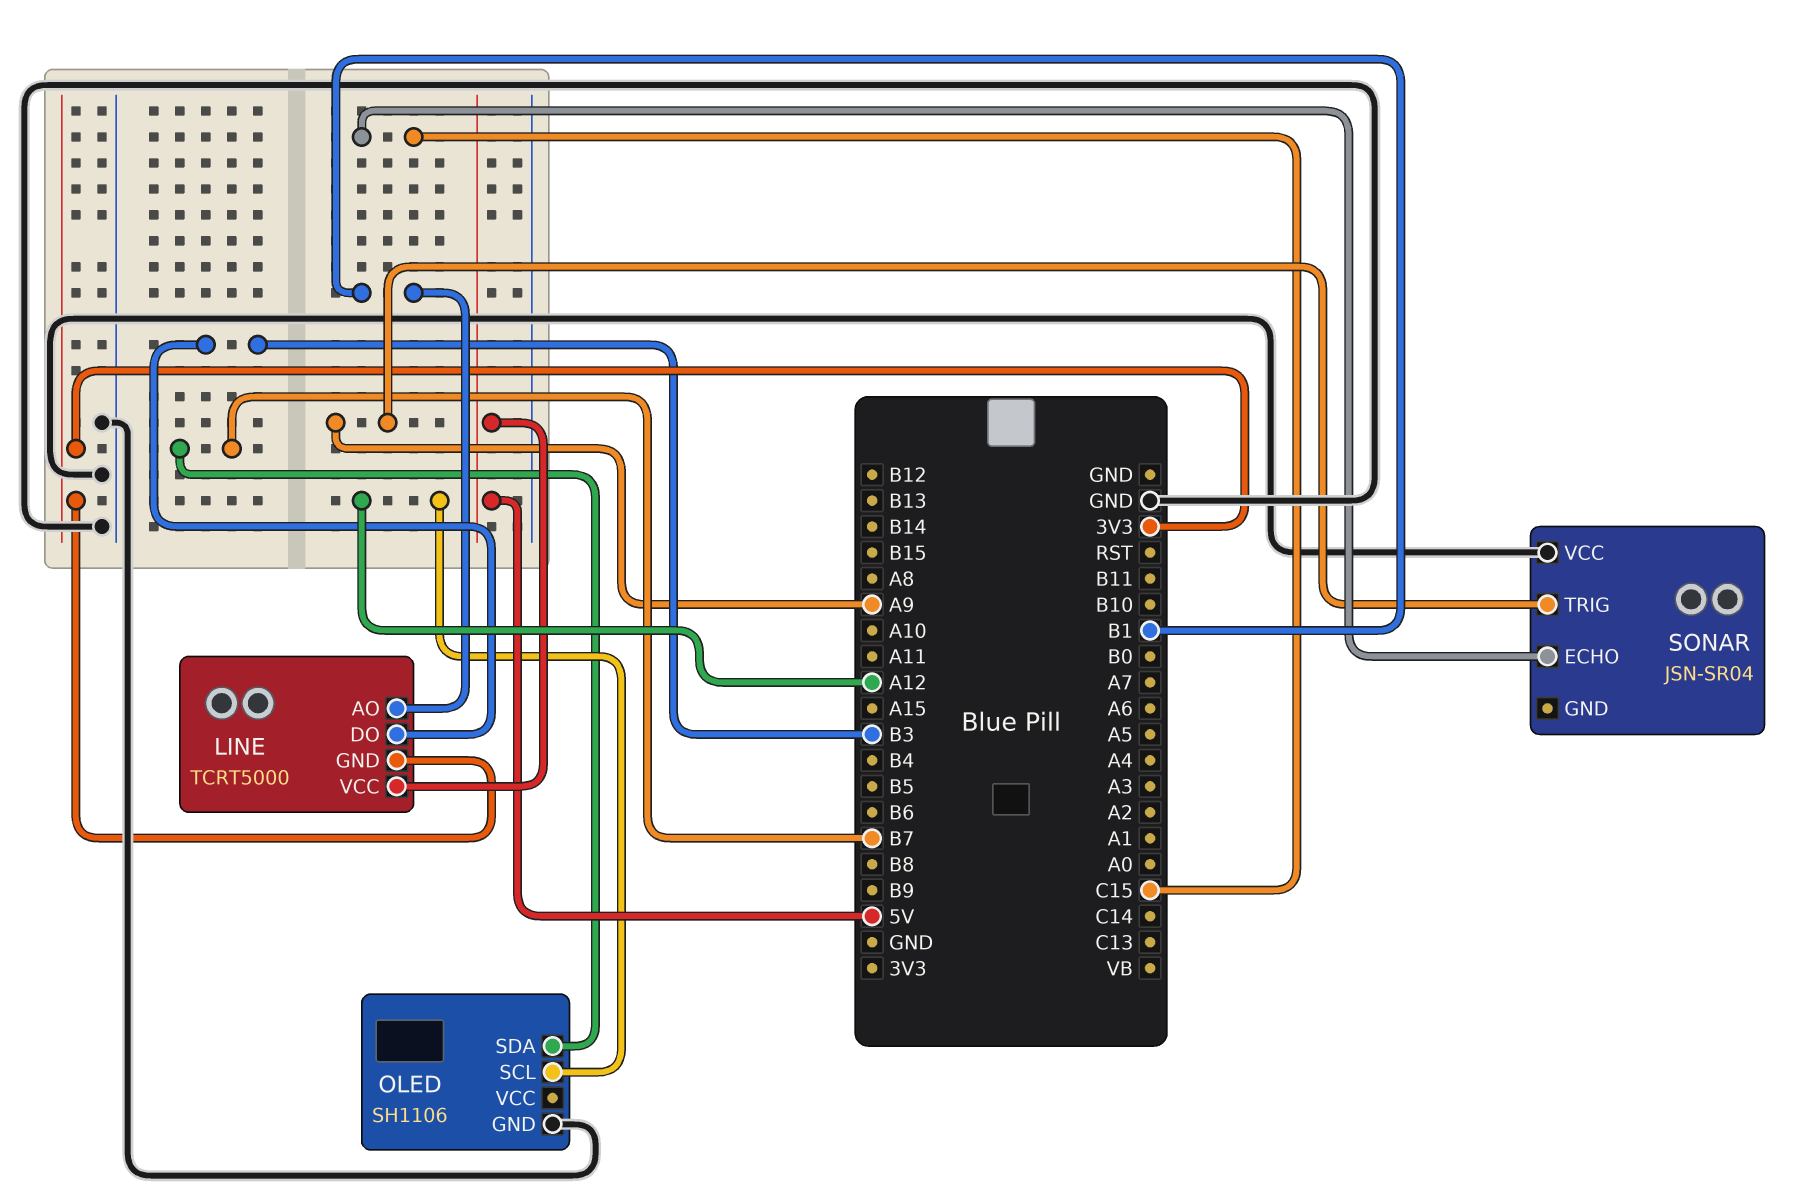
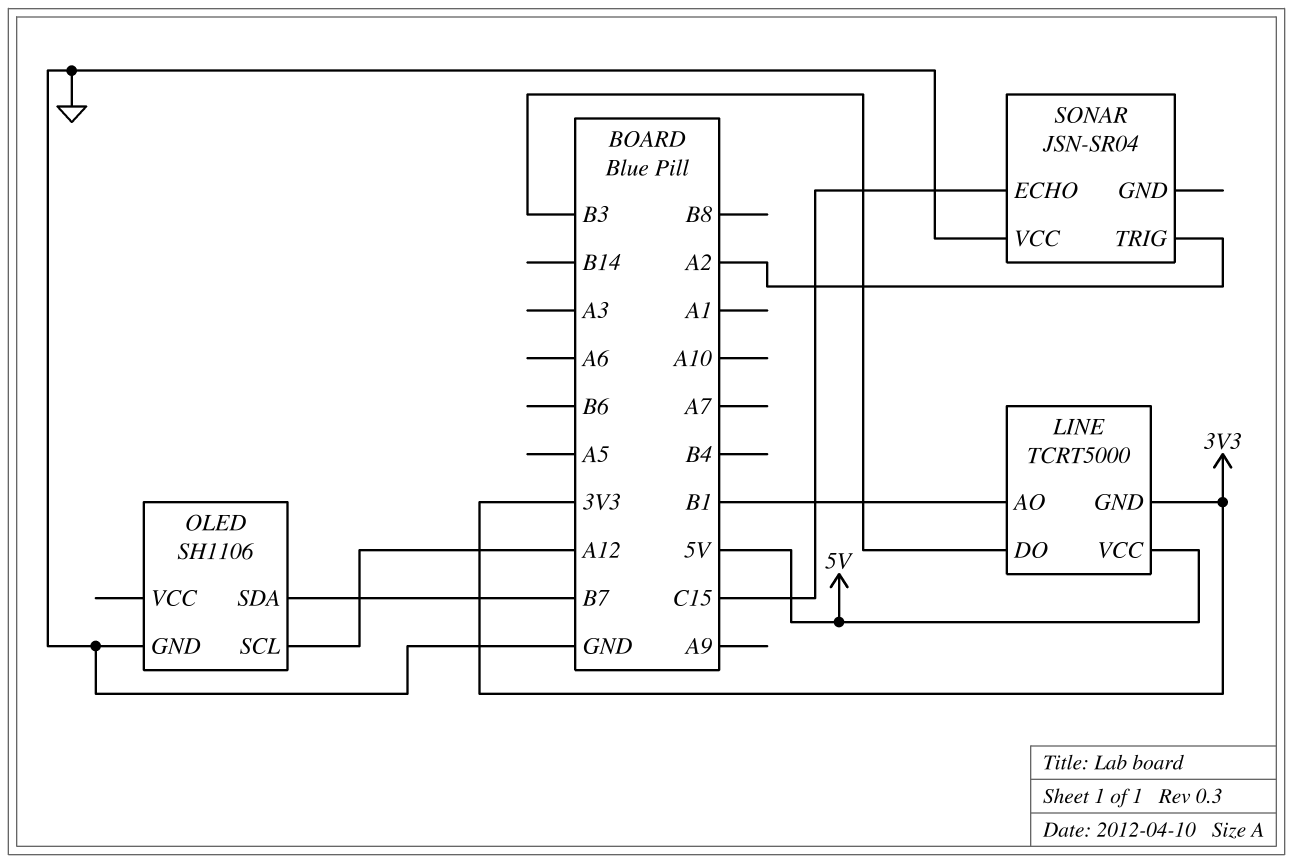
SONAR pin TRIG: A9 -> A2

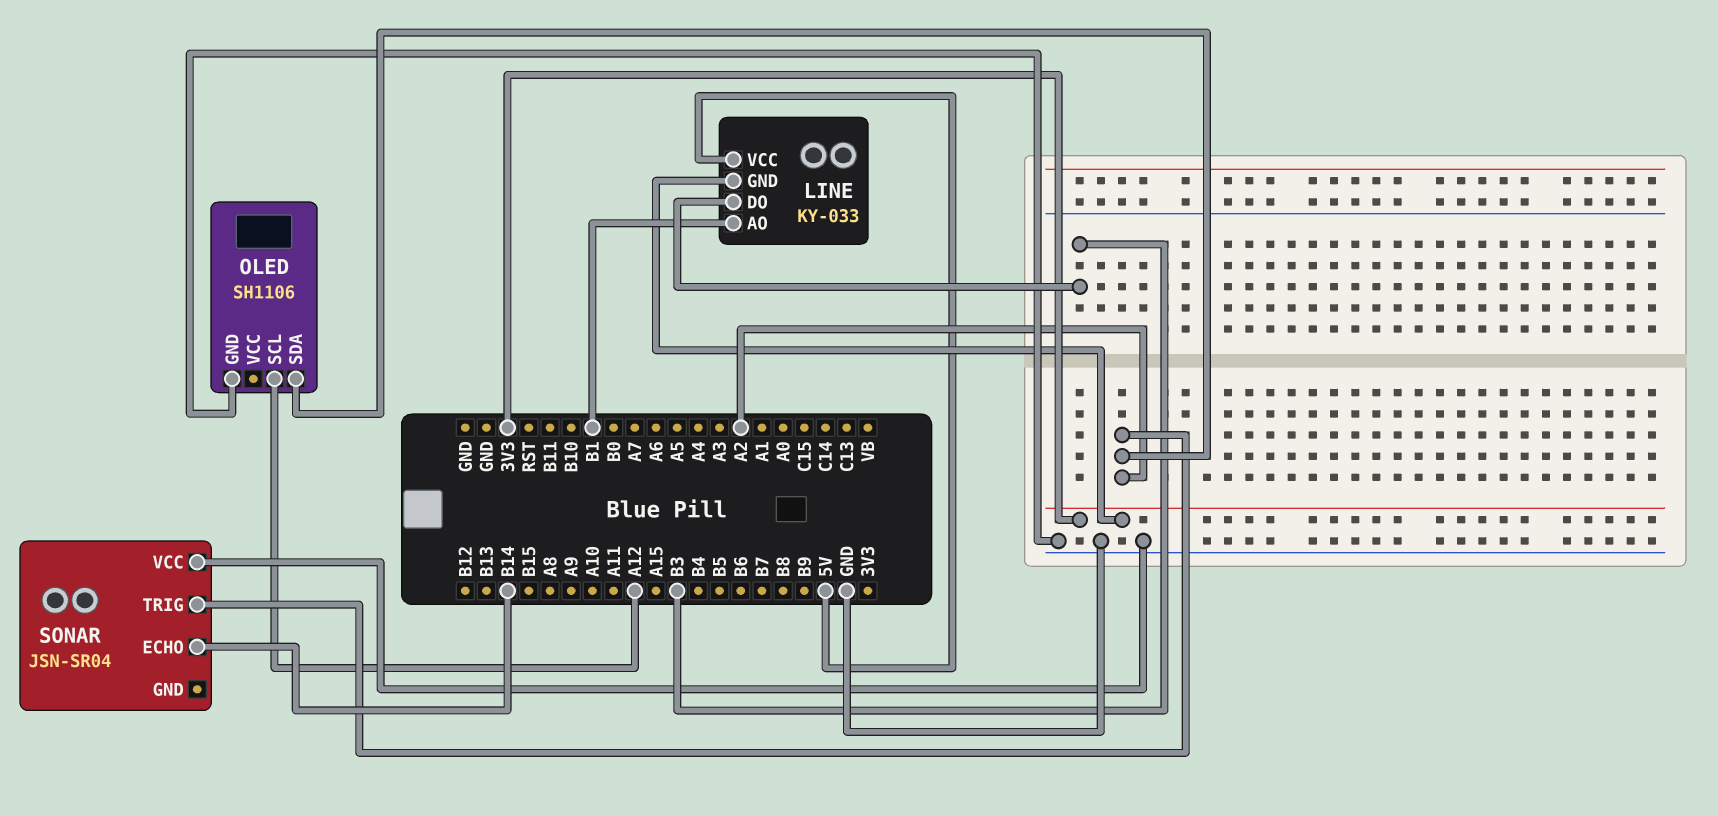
LINE: TCRT5000 -> KY-033
OLED pin SDA: B7 -> A2
SONAR pin ECHO: C15 -> B14

